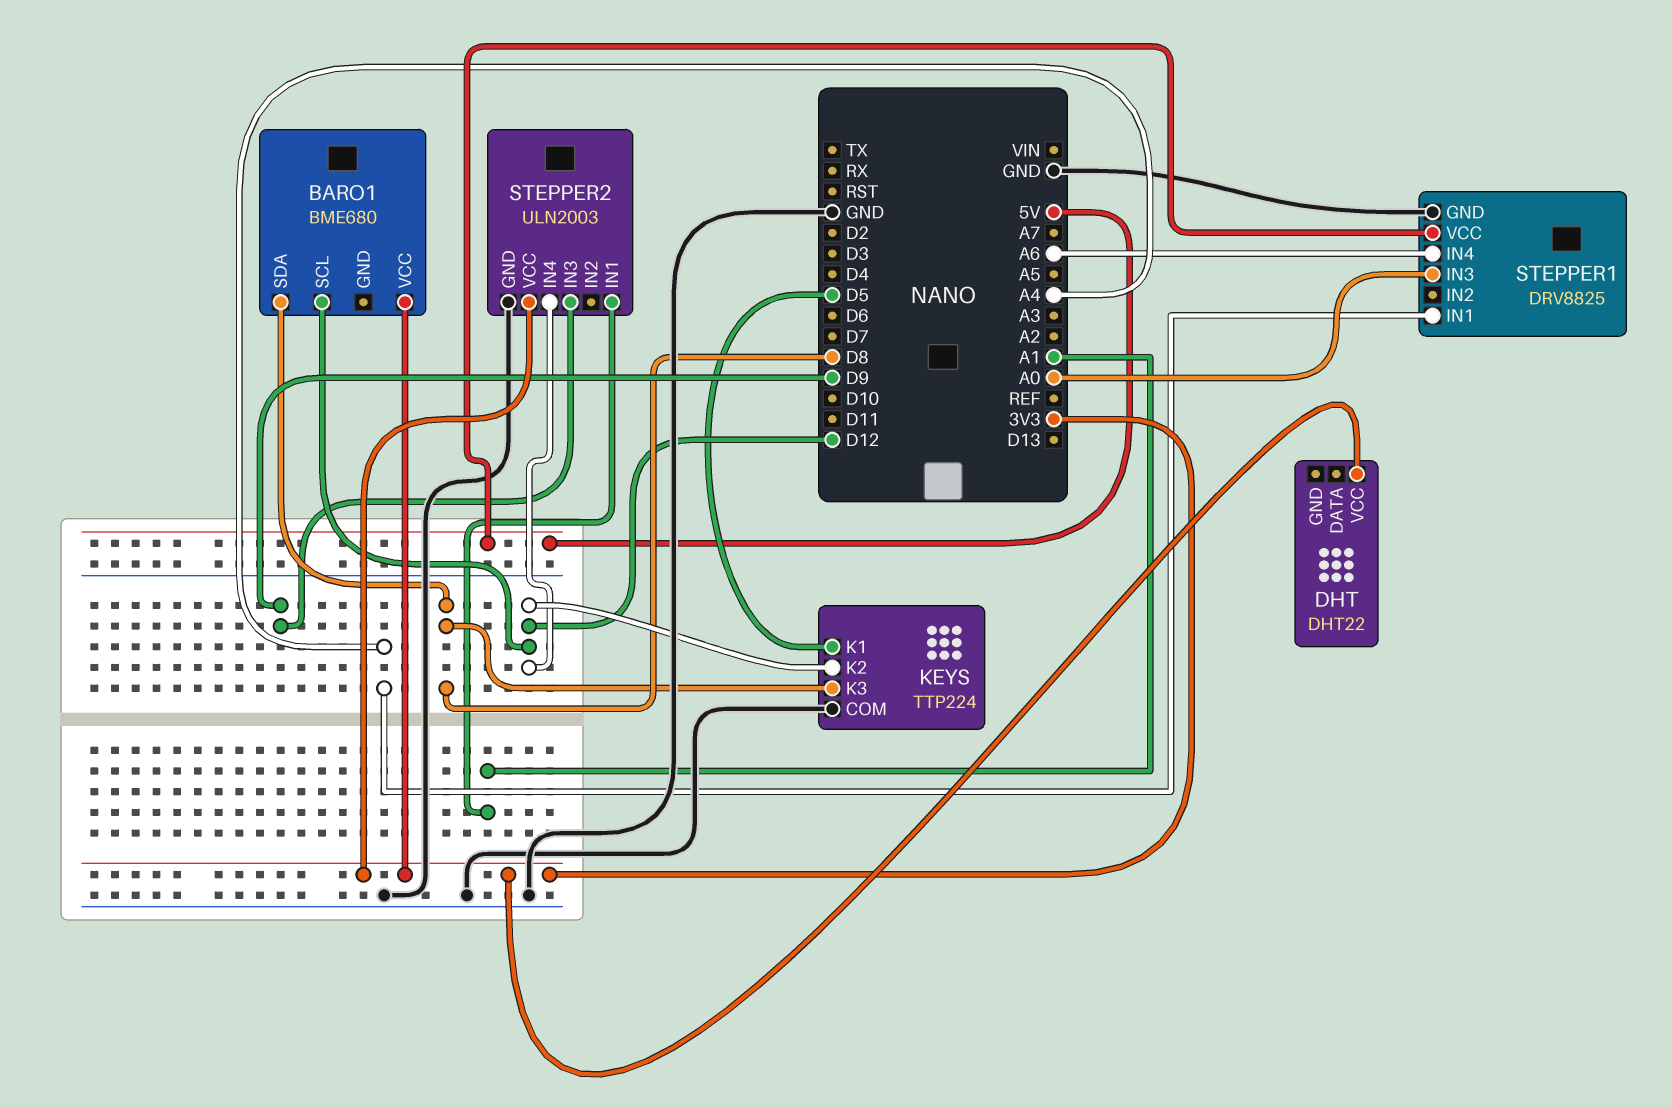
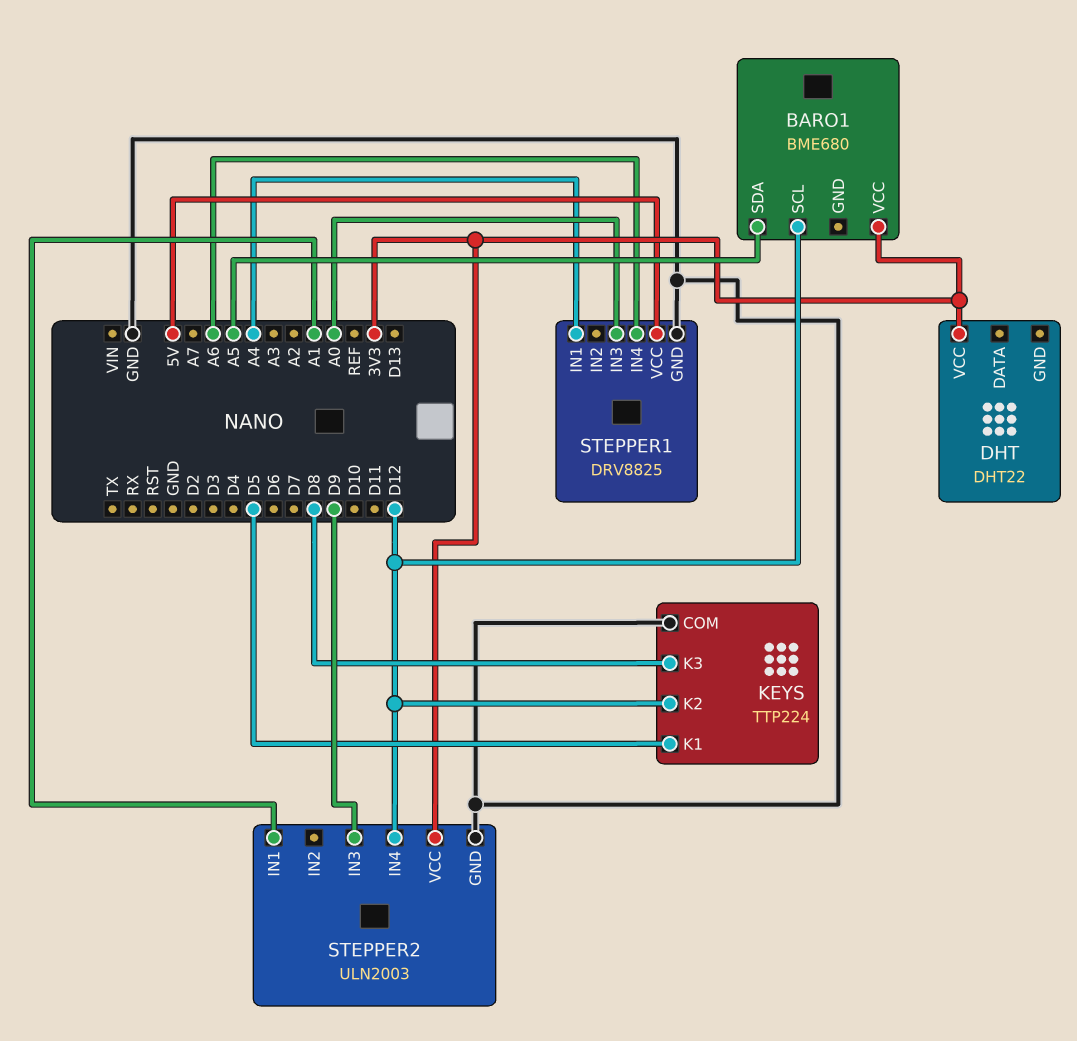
BARO1 pin SDA: D8 -> A5

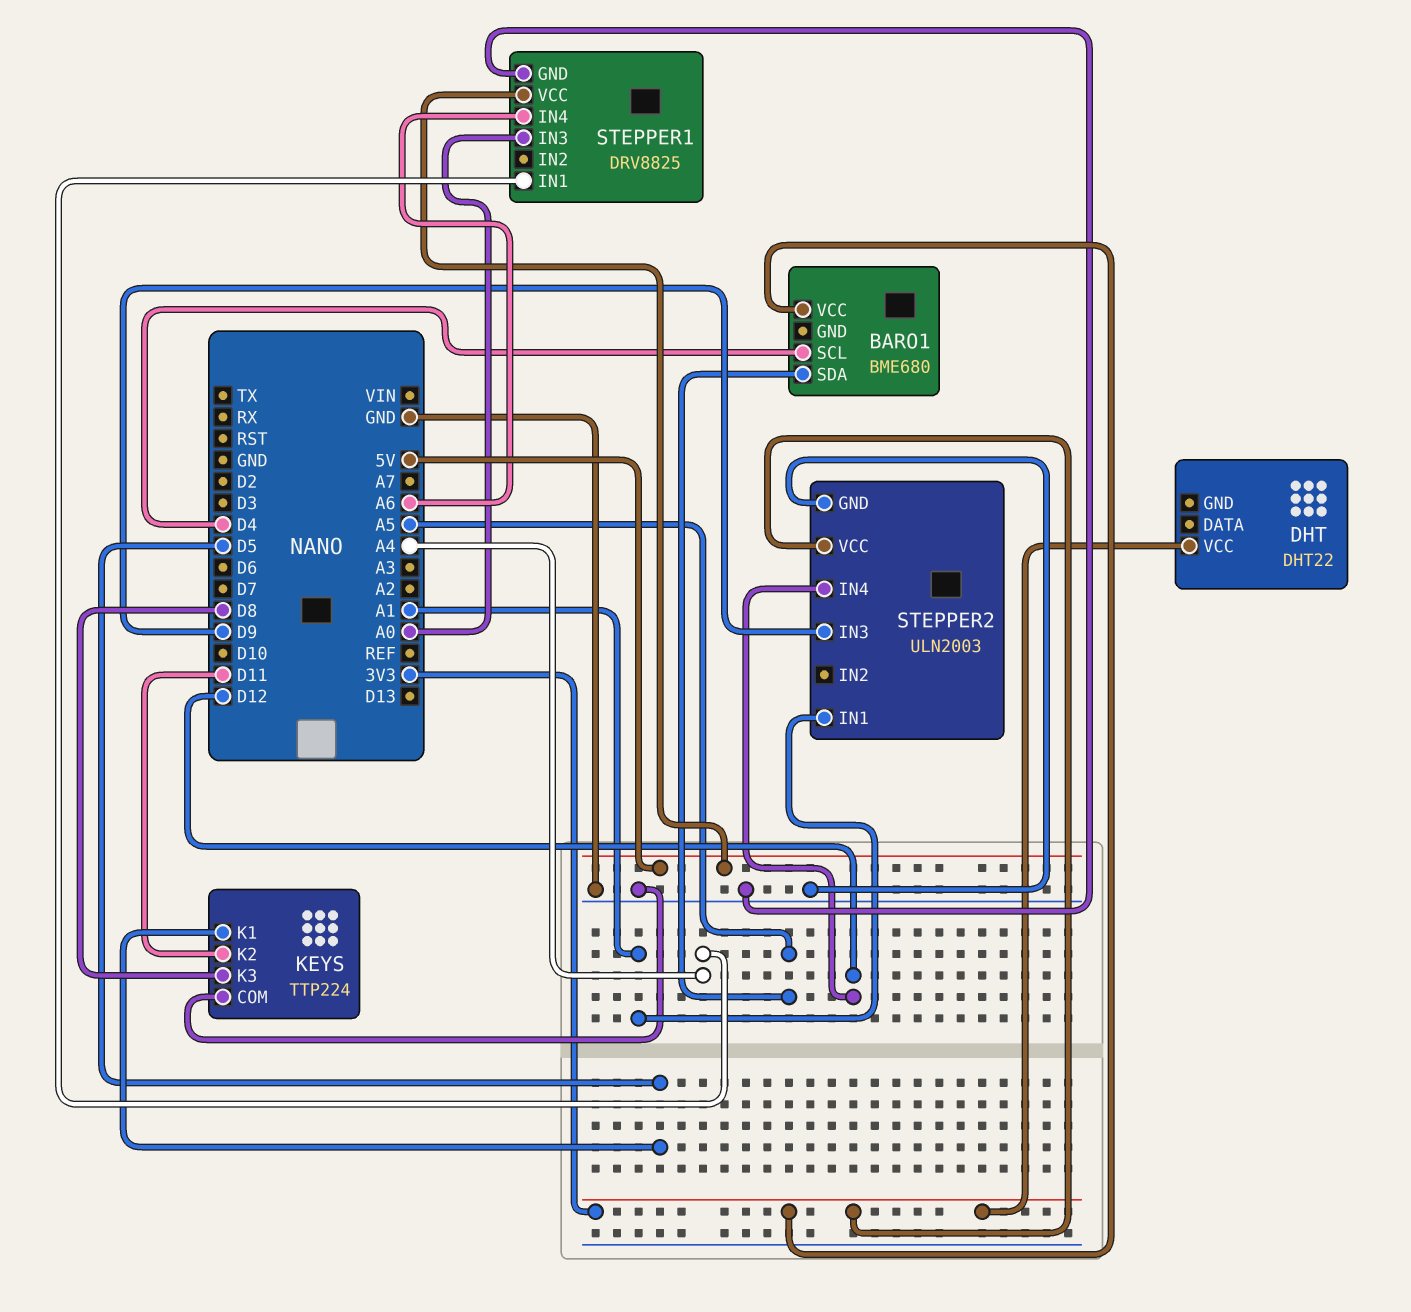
BARO1 pin SCL: D12 -> D4
KEYS pin K2: D12 -> D11

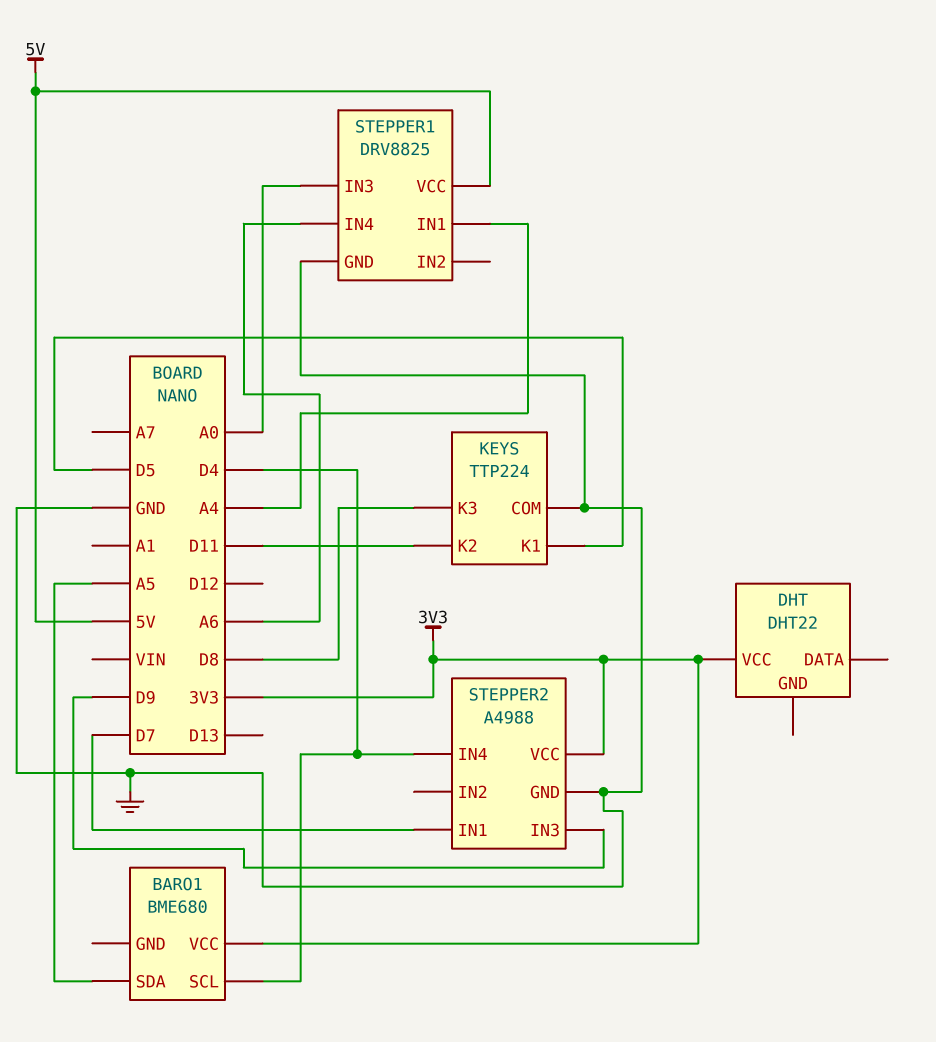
STEPPER2: ULN2003 -> A4988
STEPPER2 pin IN1: A1 -> D7
STEPPER2 pin IN4: D12 -> D4

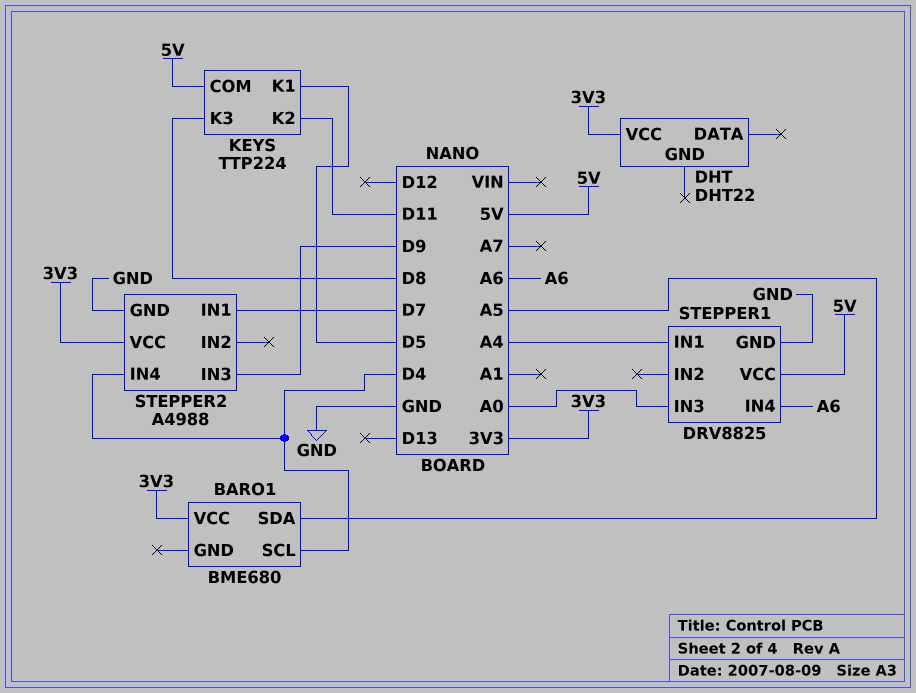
KEYS pin COM: GND -> 5V

